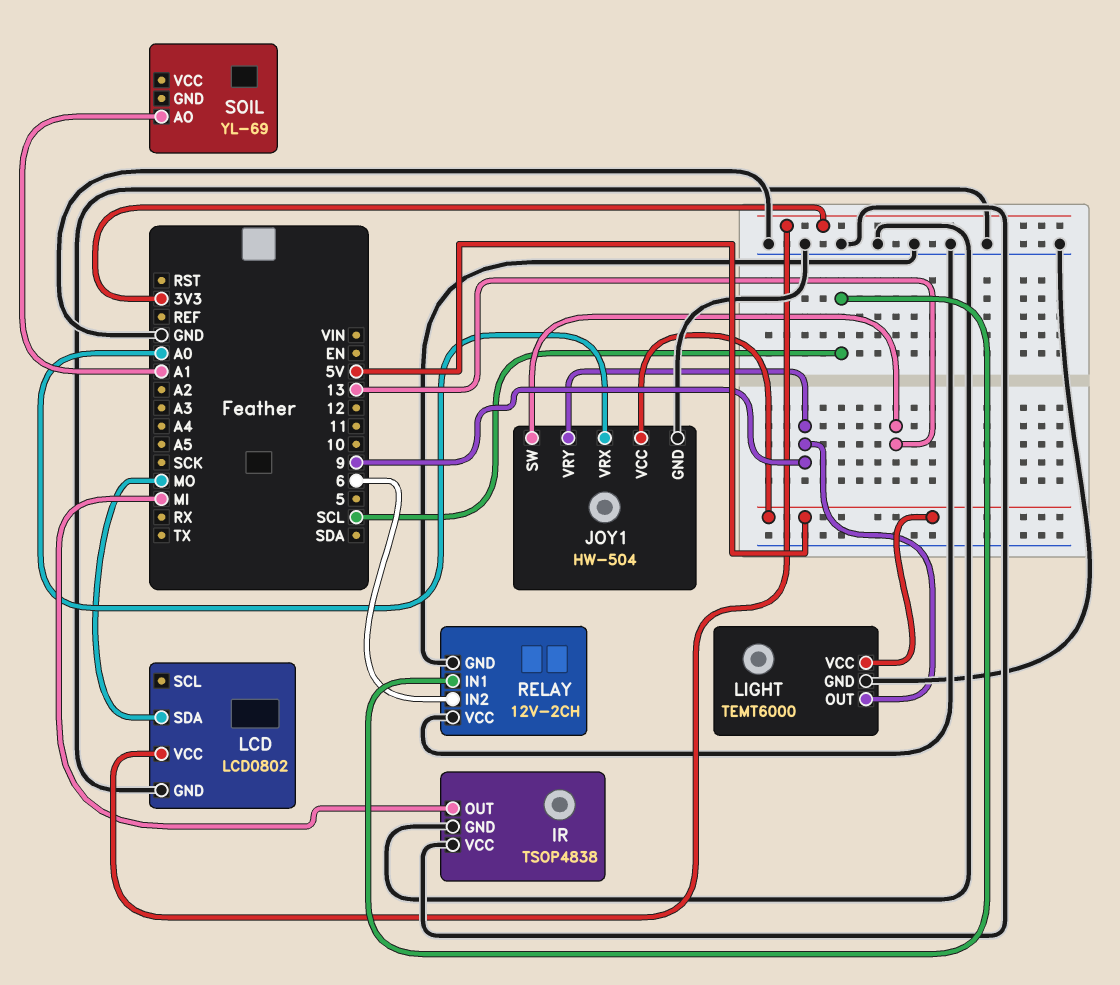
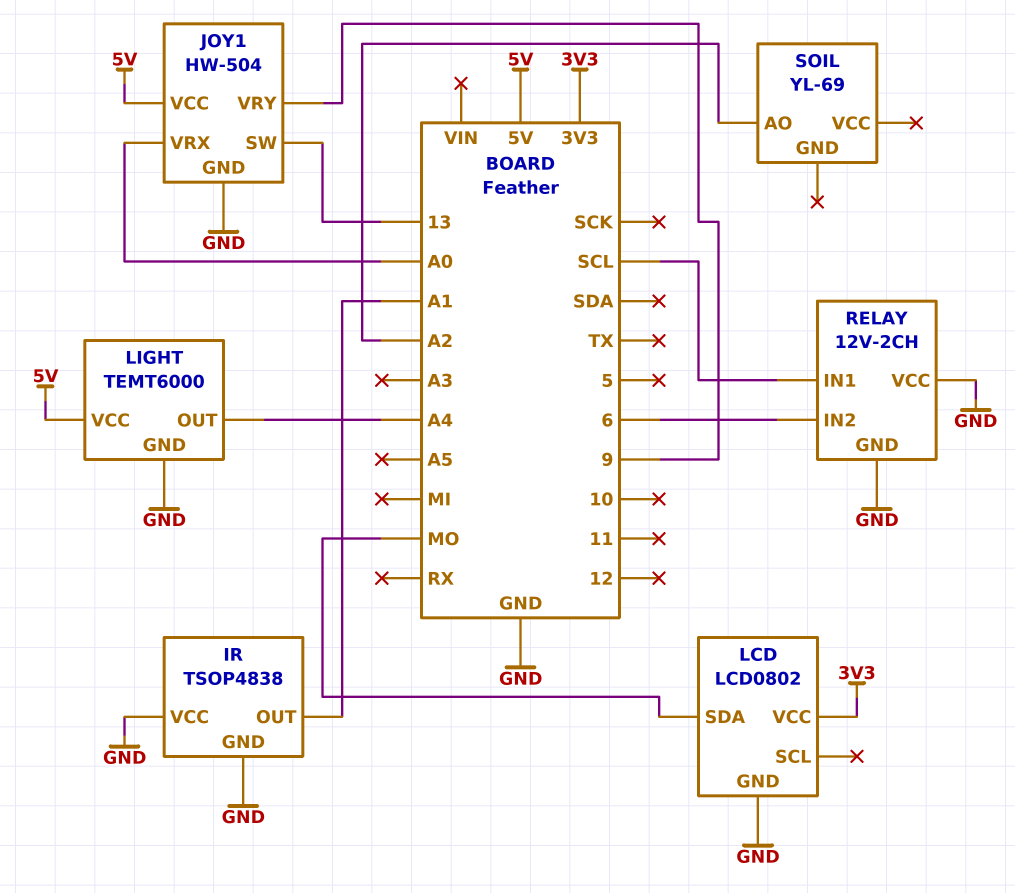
IR pin OUT: MI -> A1
LIGHT pin OUT: 9 -> A4
SOIL pin AO: A1 -> A2

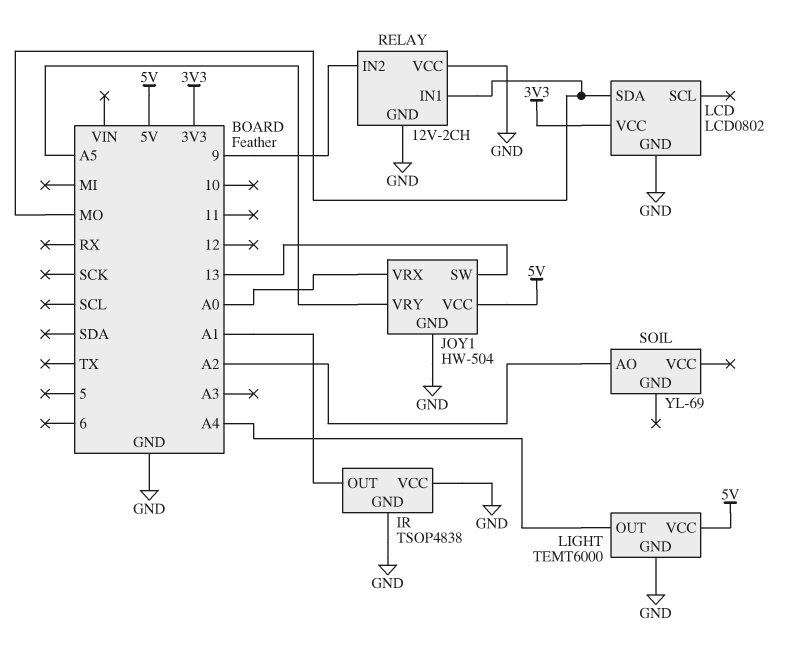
JOY1 pin VRY: 9 -> A5
RELAY pin IN1: SCL -> MO
RELAY pin IN2: 6 -> 9

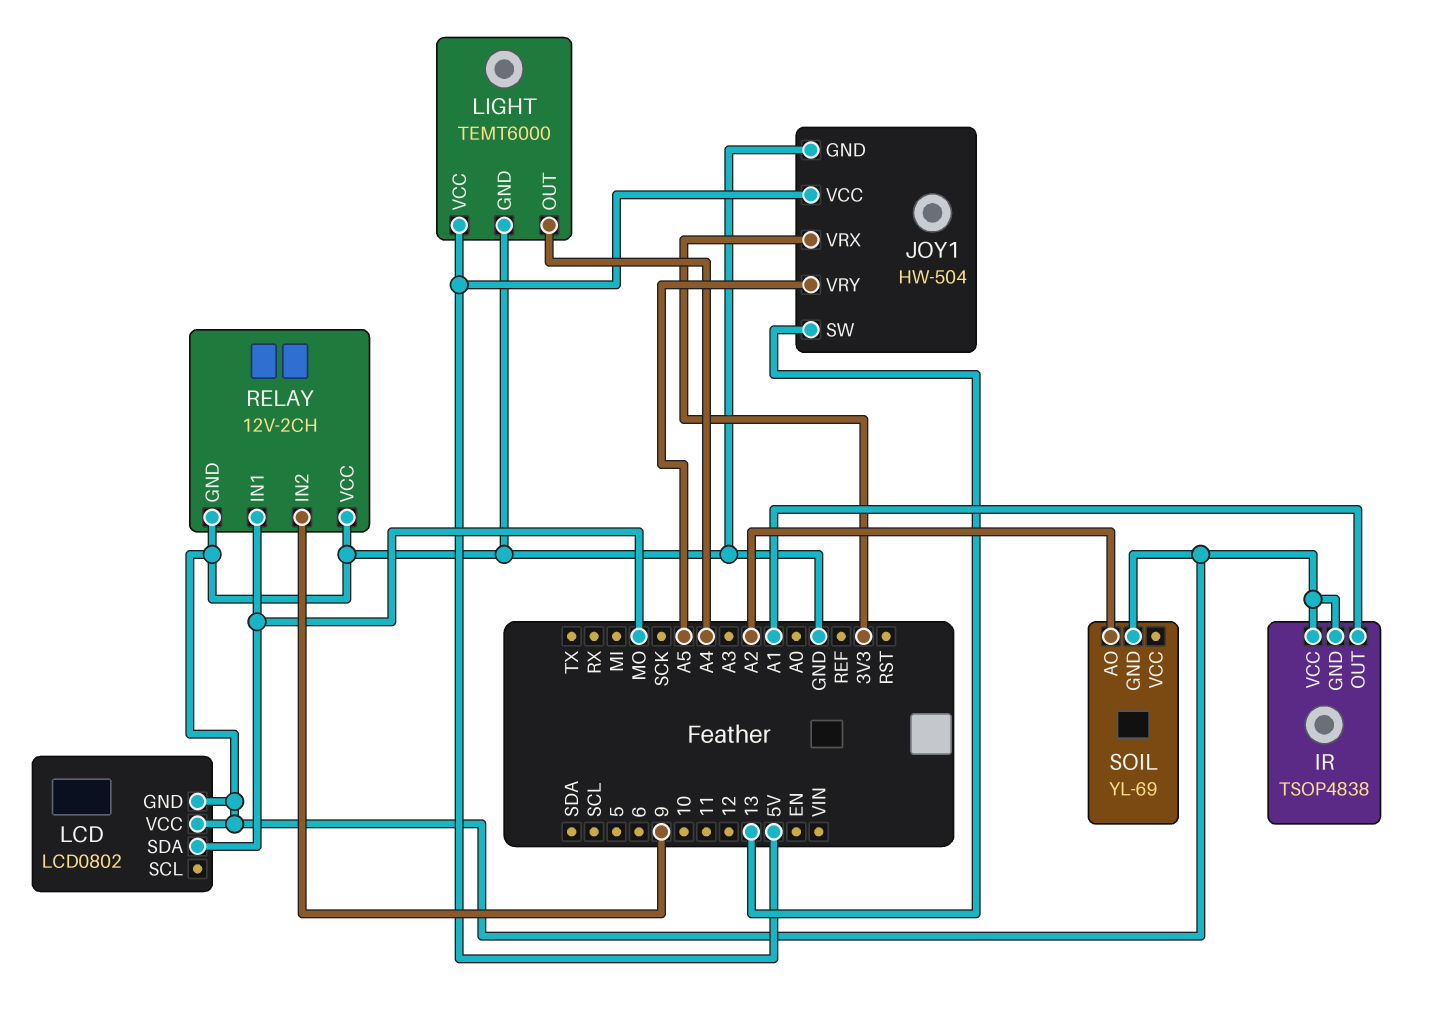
JOY1 pin VRX: A0 -> 3V3
LCD pin VCC: 3V3 -> GND
SOIL pin GND: none -> GND

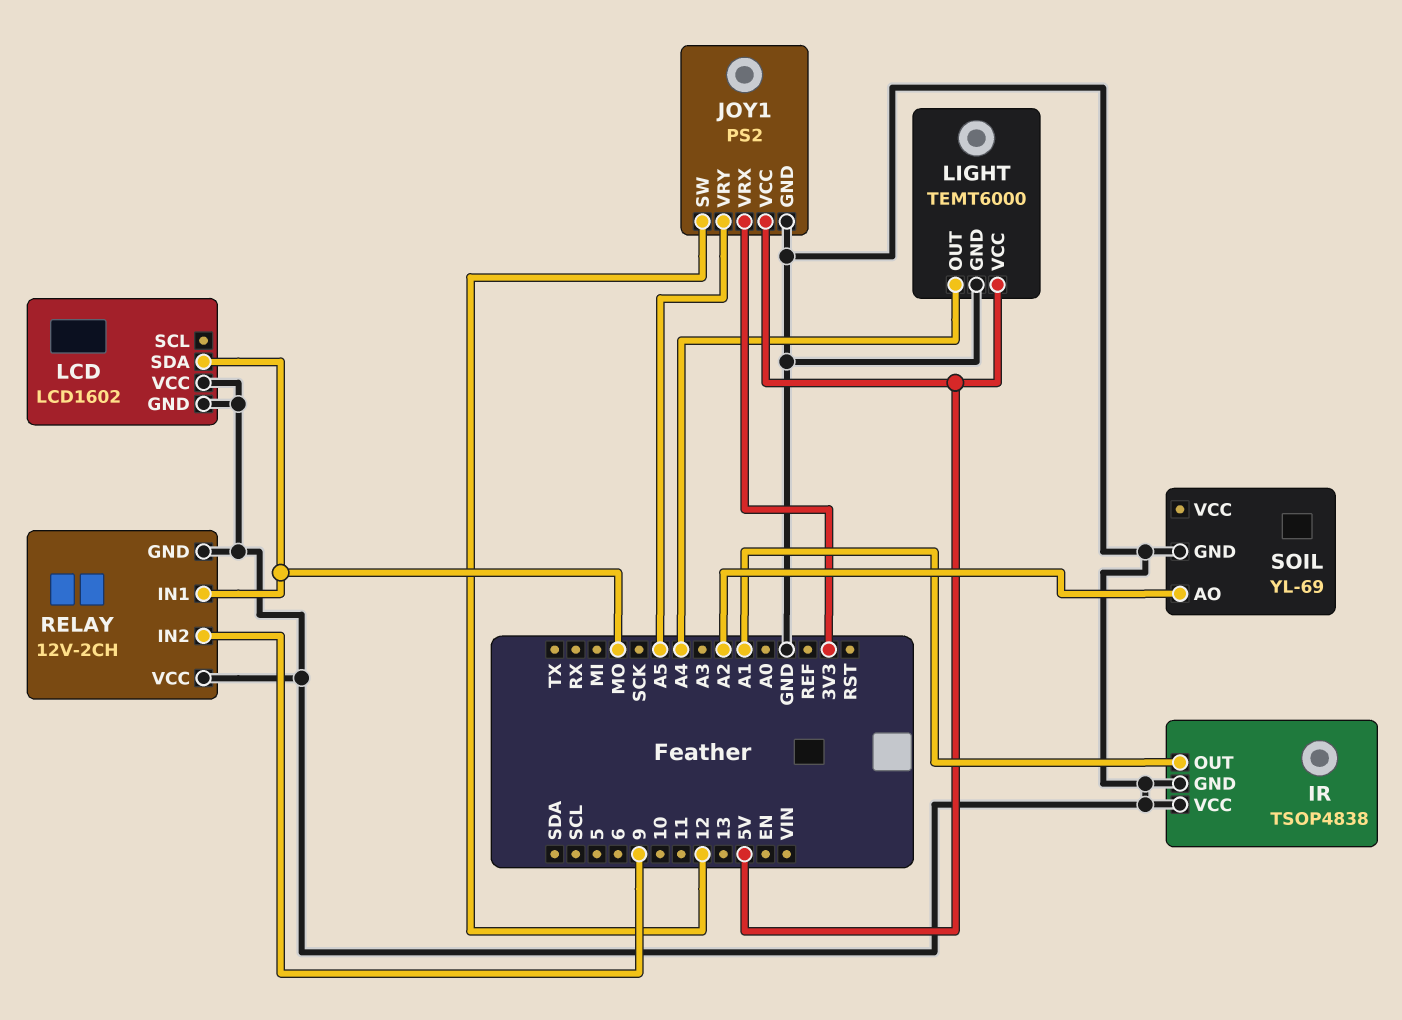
JOY1: HW-504 -> PS2
JOY1 pin SW: 13 -> 12
LCD: LCD0802 -> LCD1602

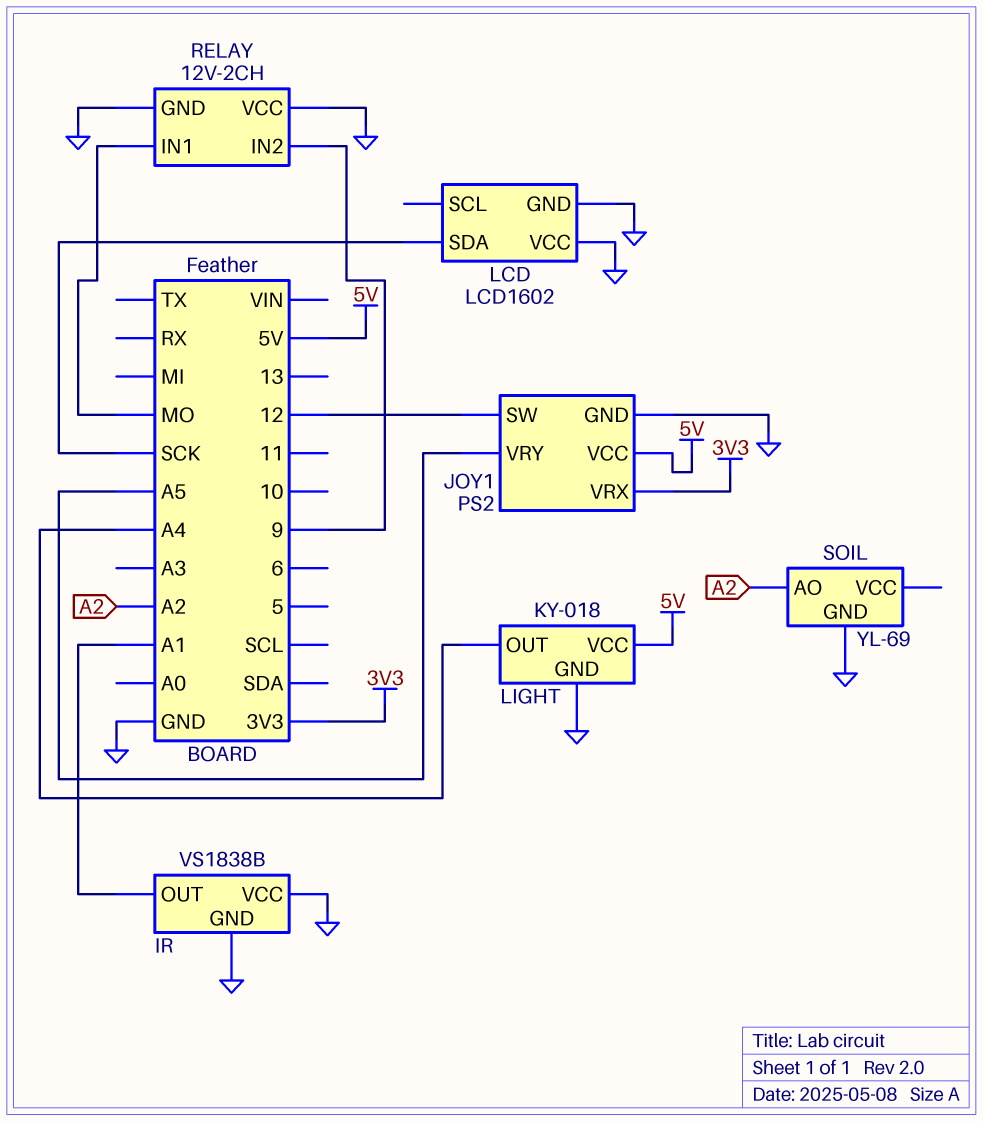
IR: TSOP4838 -> VS1838B
LCD pin SDA: MO -> SCK
LIGHT: TEMT6000 -> KY-018

